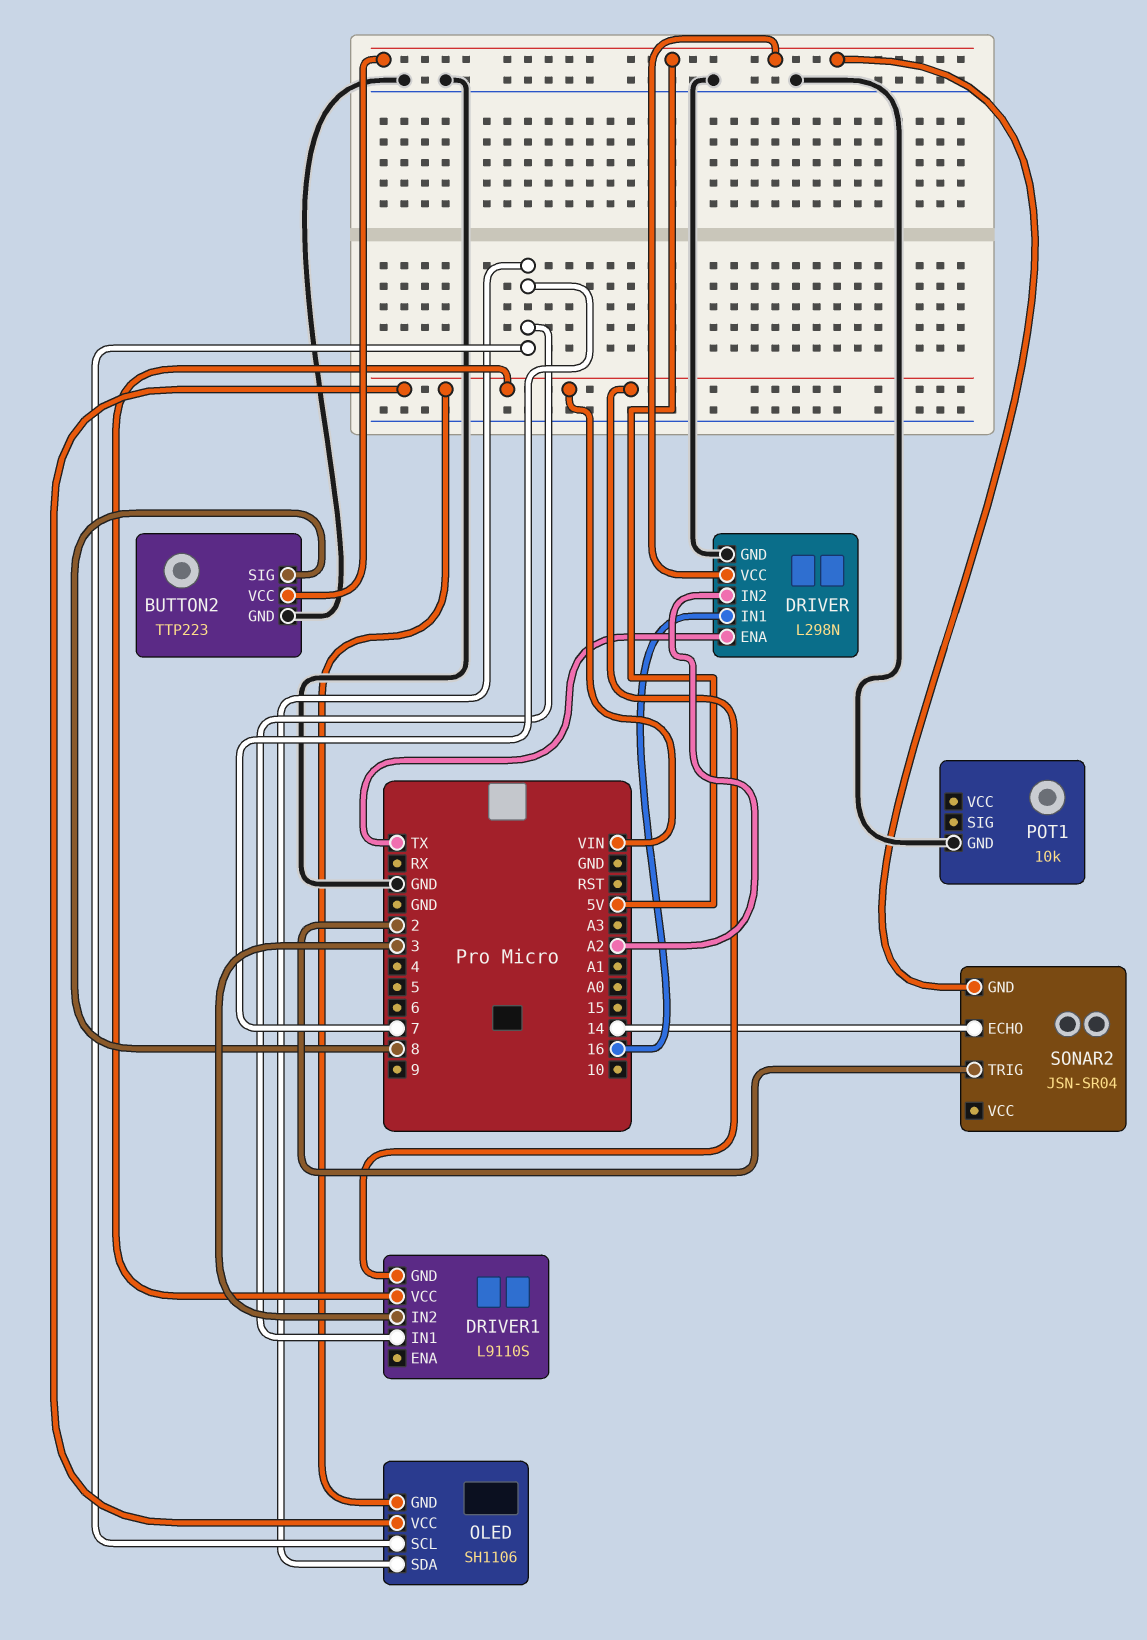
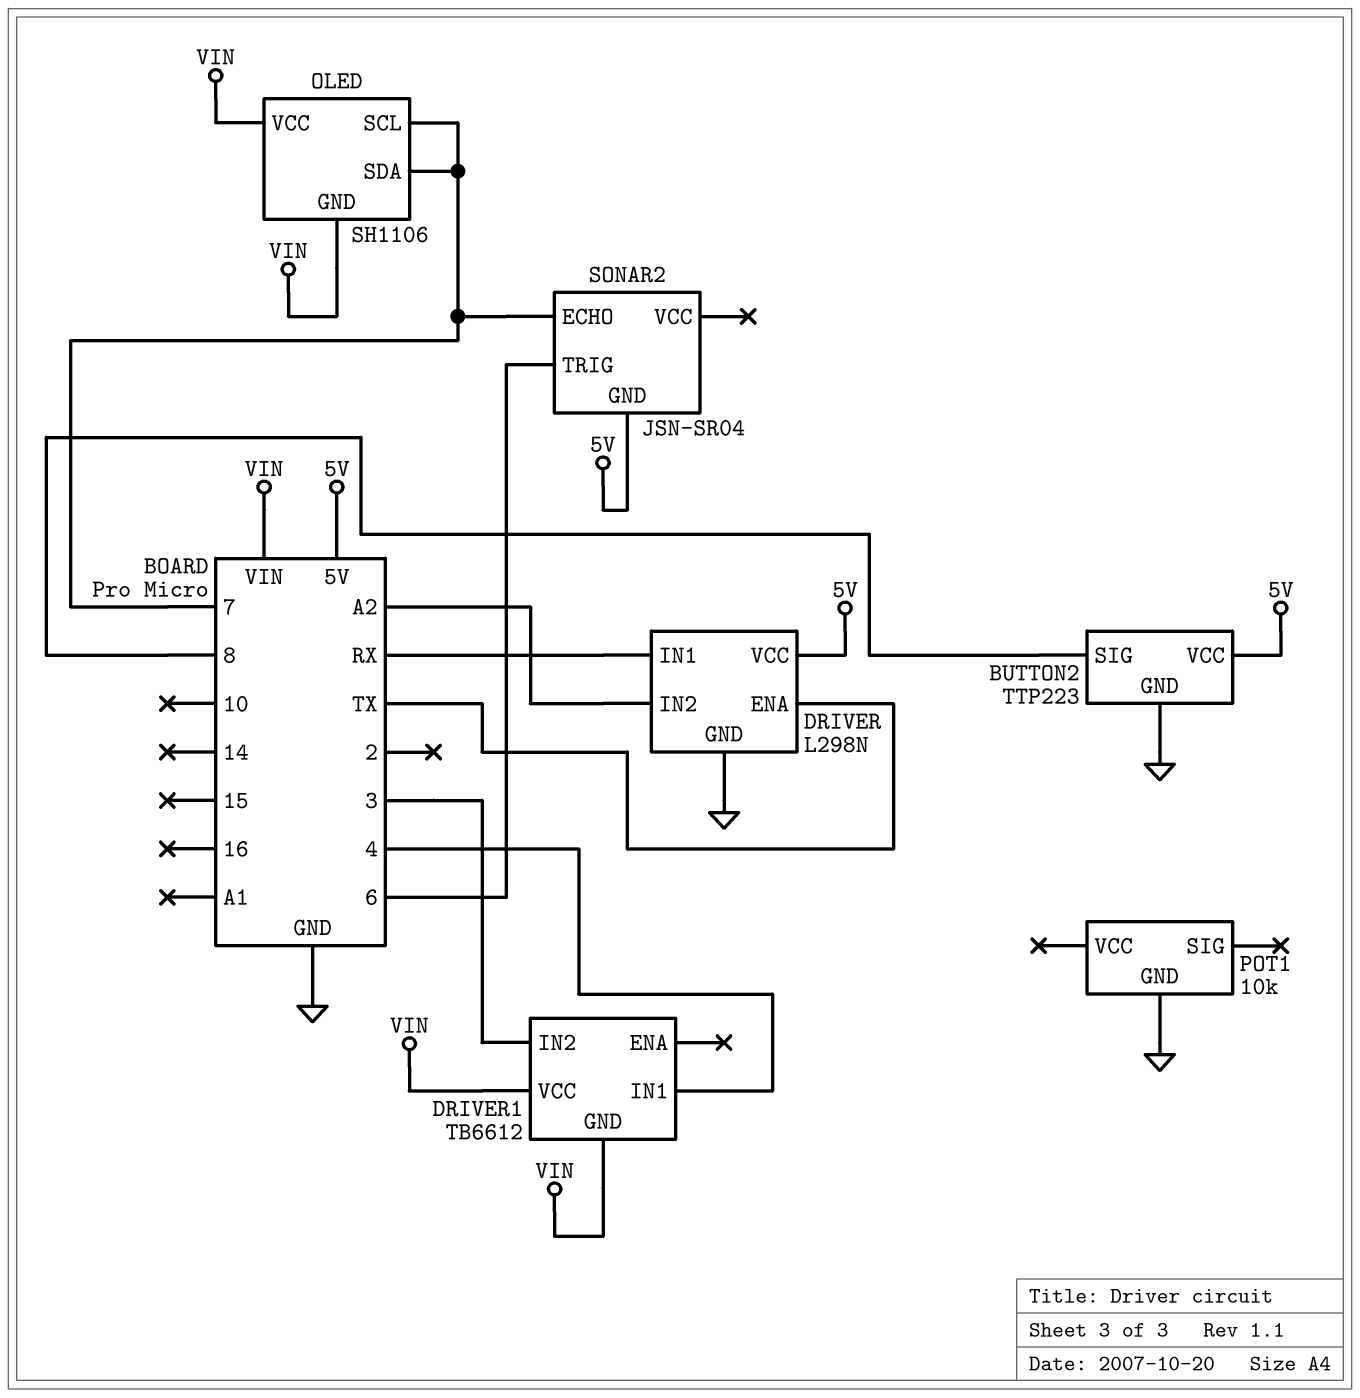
DRIVER pin IN1: 16 -> RX
DRIVER1: L9110S -> TB6612
DRIVER1 pin IN1: 7 -> 4
SONAR2 pin ECHO: 14 -> 7
SONAR2 pin TRIG: 2 -> 6

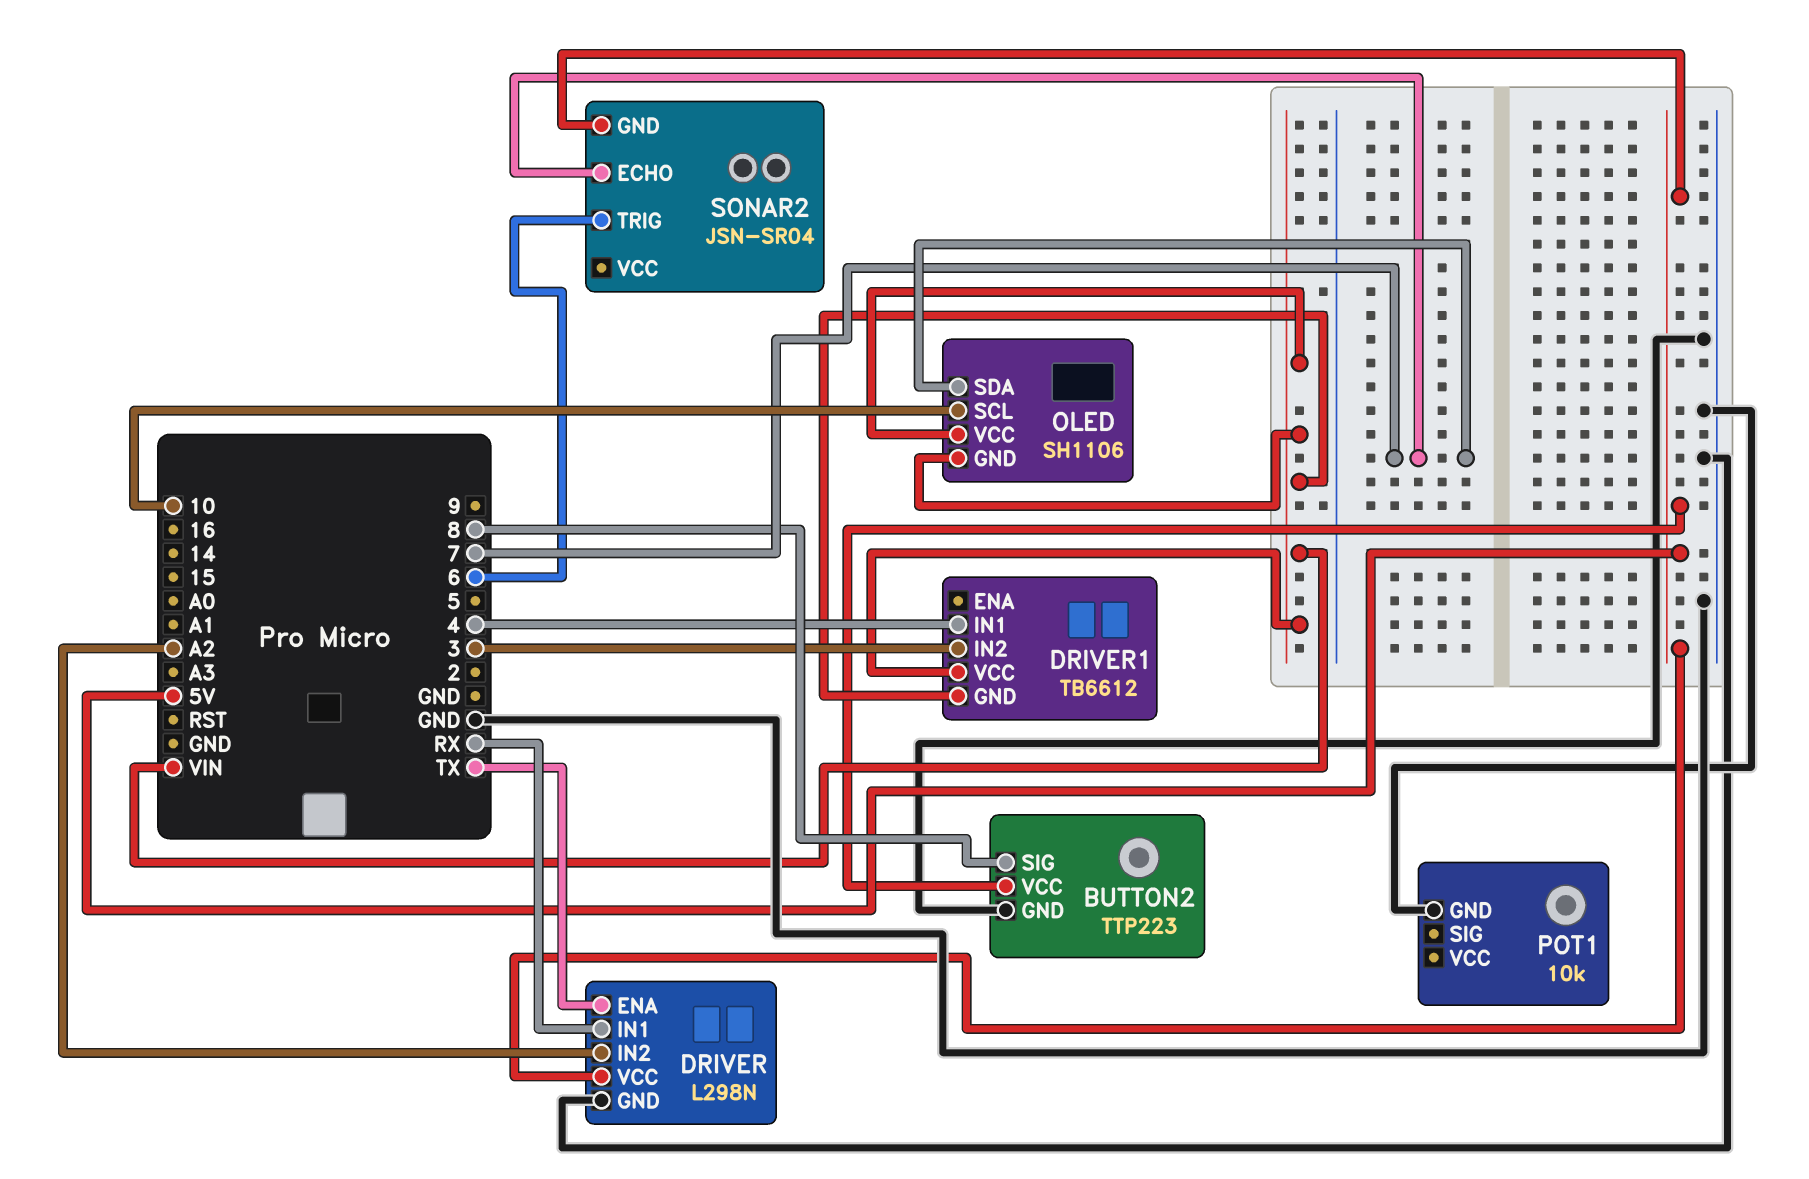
OLED pin SCL: 7 -> 10

